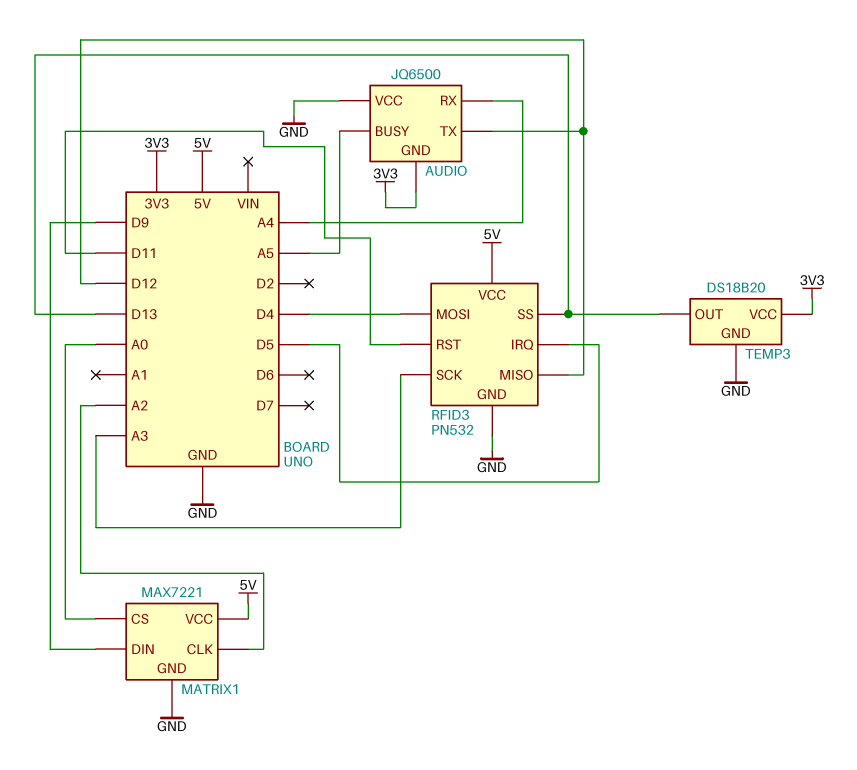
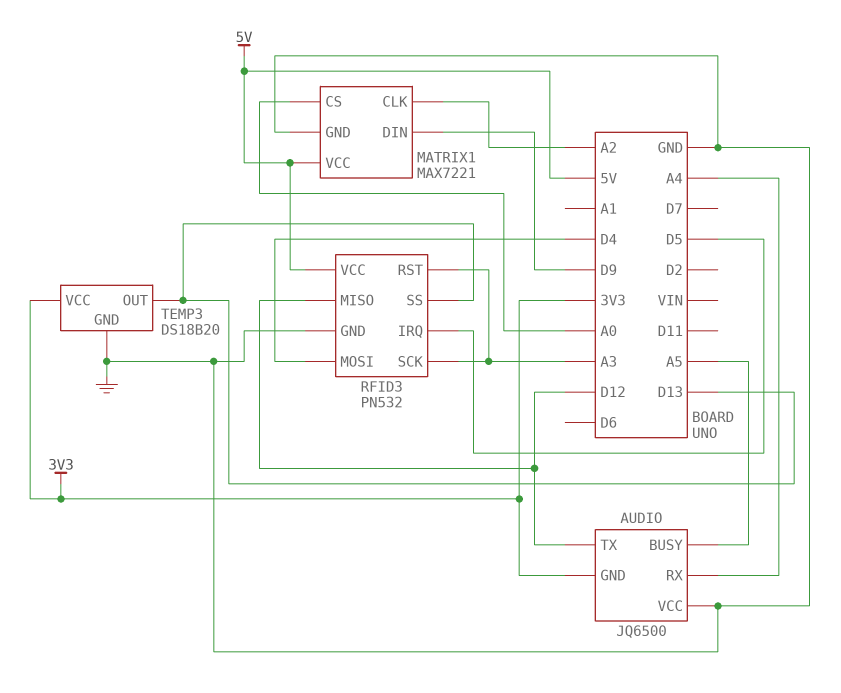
RFID3 pin RST: D11 -> A3

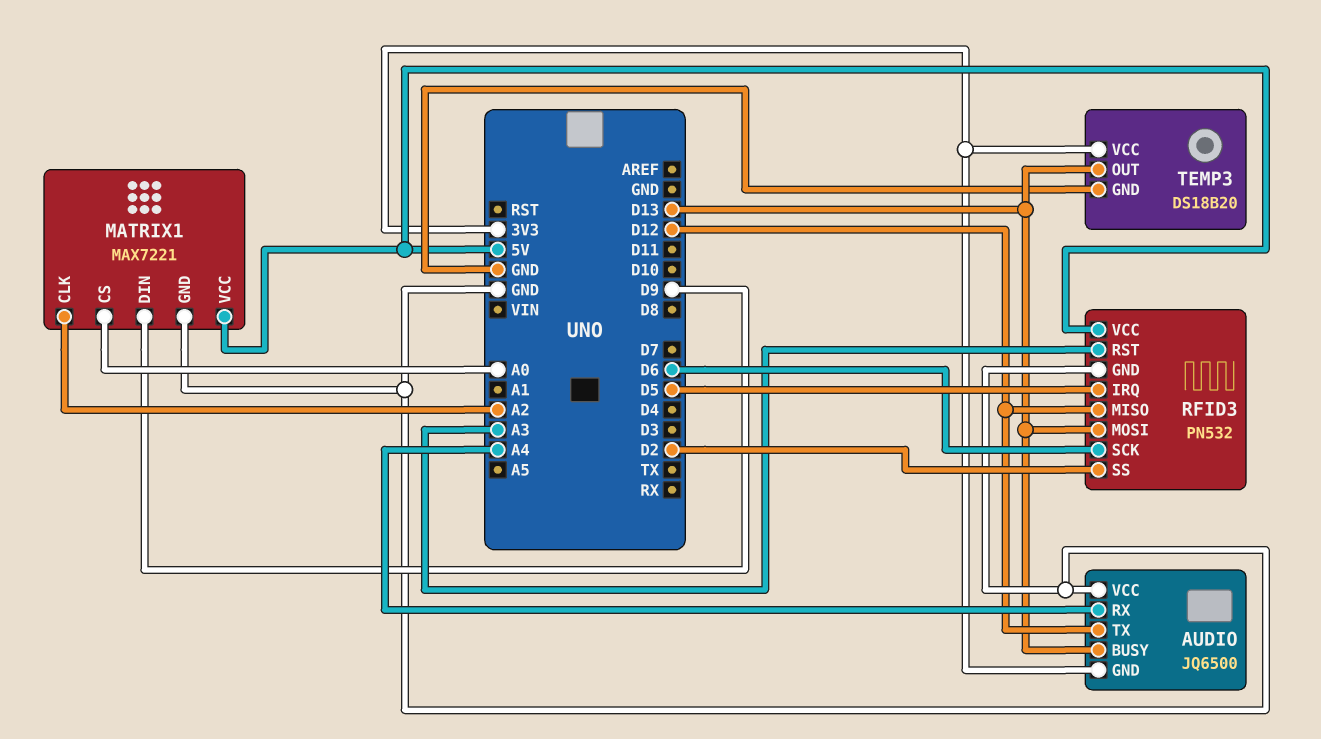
AUDIO pin BUSY: A5 -> D13
RFID3 pin MOSI: D4 -> D13
RFID3 pin SCK: A3 -> D6
RFID3 pin SS: D13 -> D2

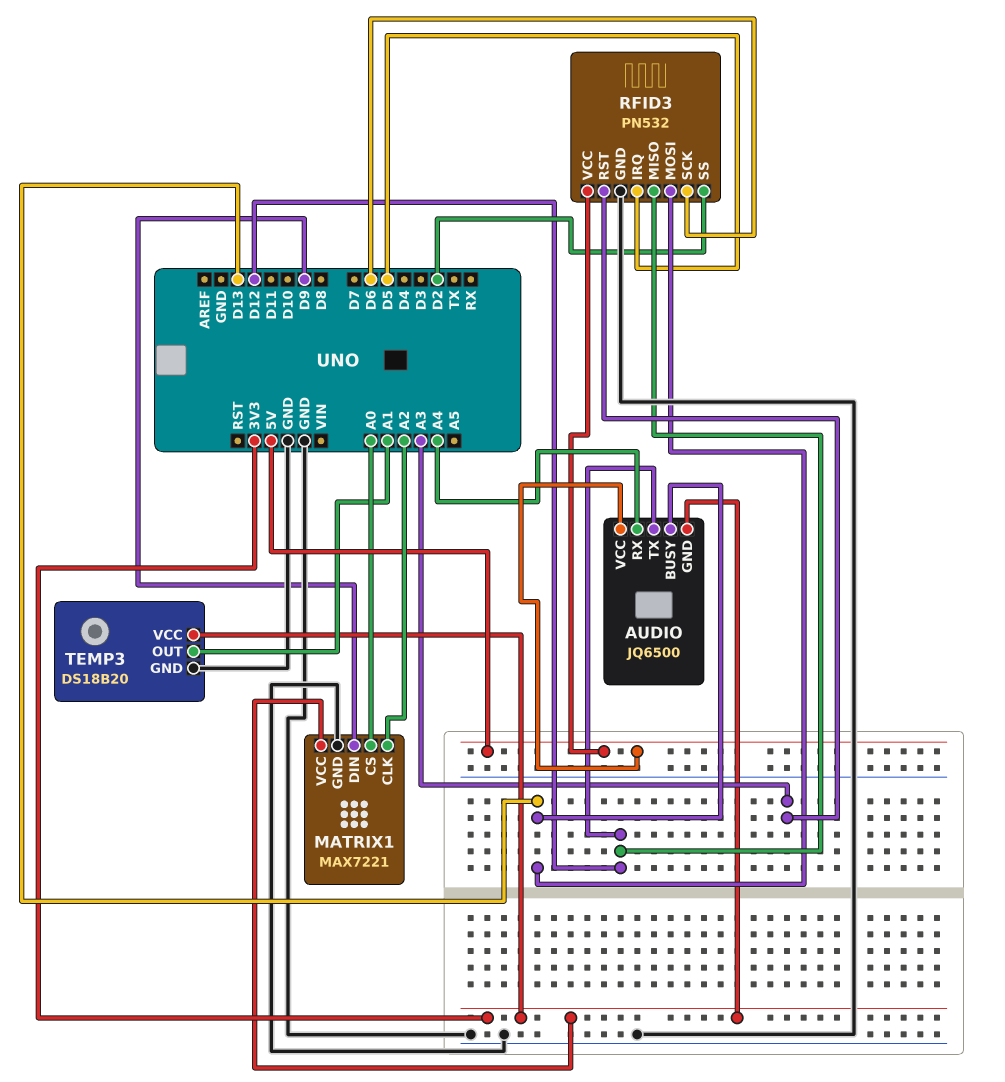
AUDIO pin VCC: GND -> 5V
MATRIX1 pin VCC: 5V -> 3V3
TEMP3 pin OUT: D13 -> A1

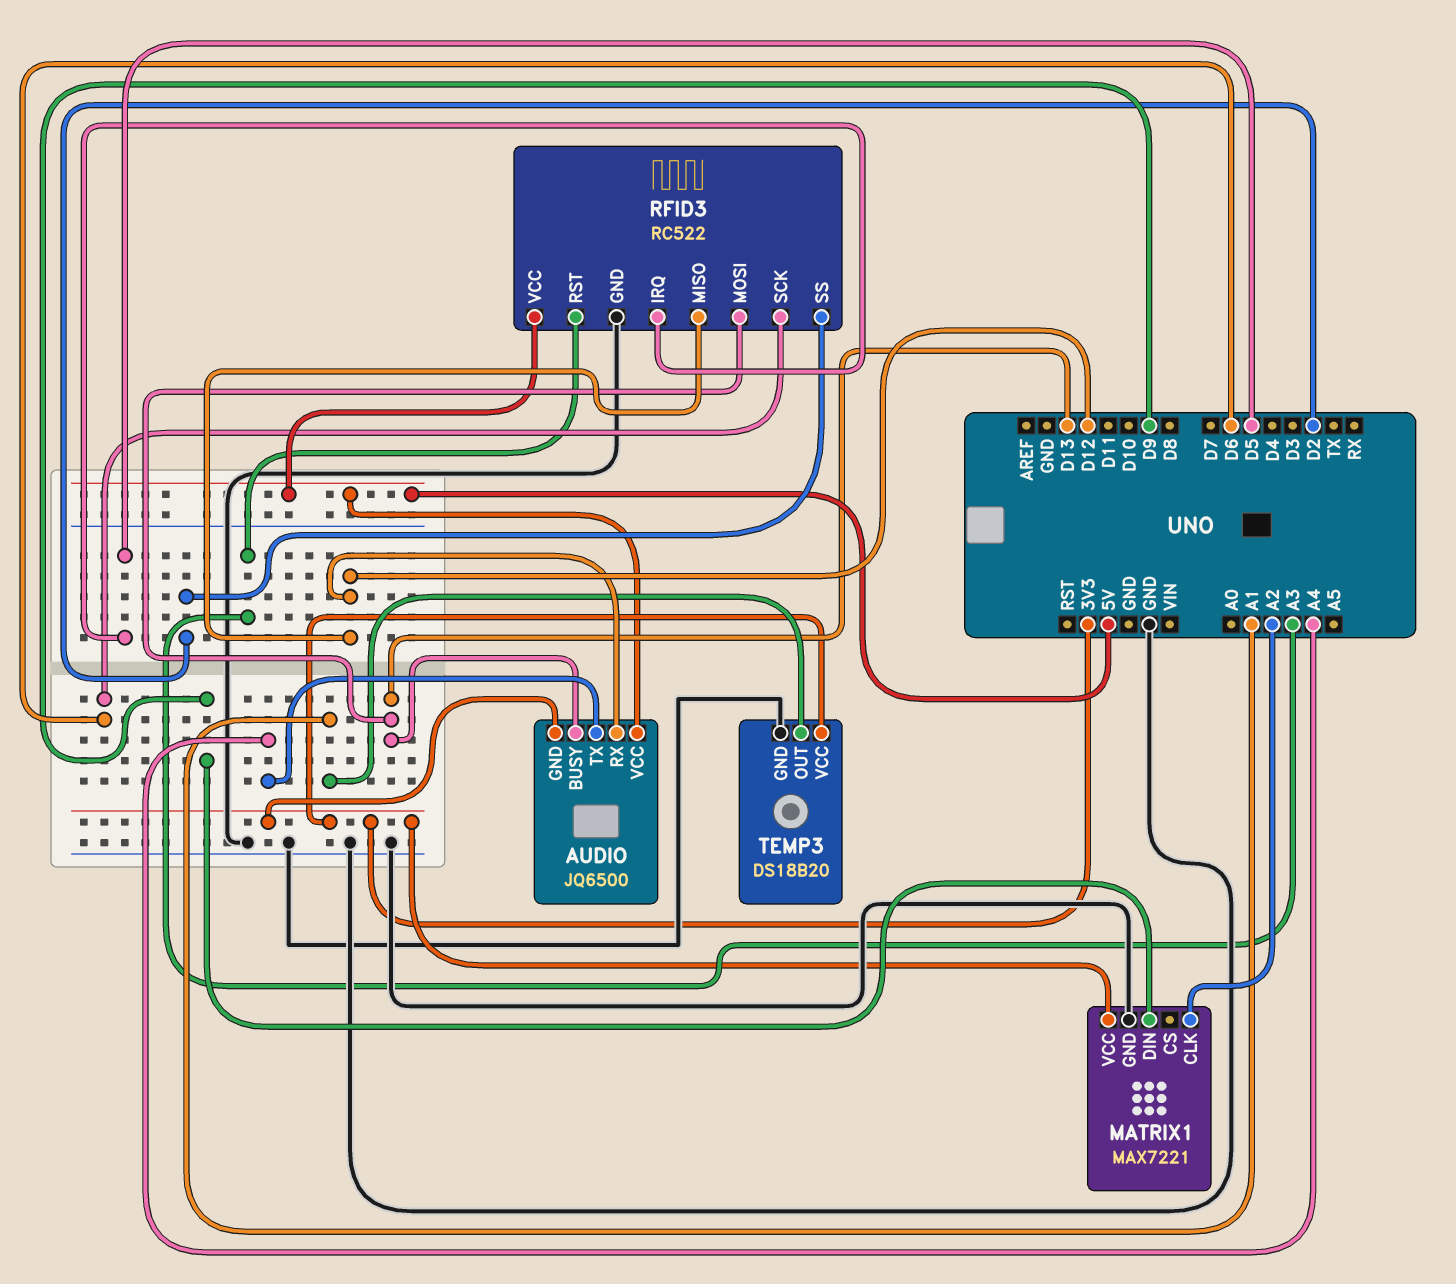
AUDIO pin RX: A4 -> D12
AUDIO pin TX: D12 -> A4
MATRIX1 pin CS: A0 -> none
RFID3: PN532 -> RC522

